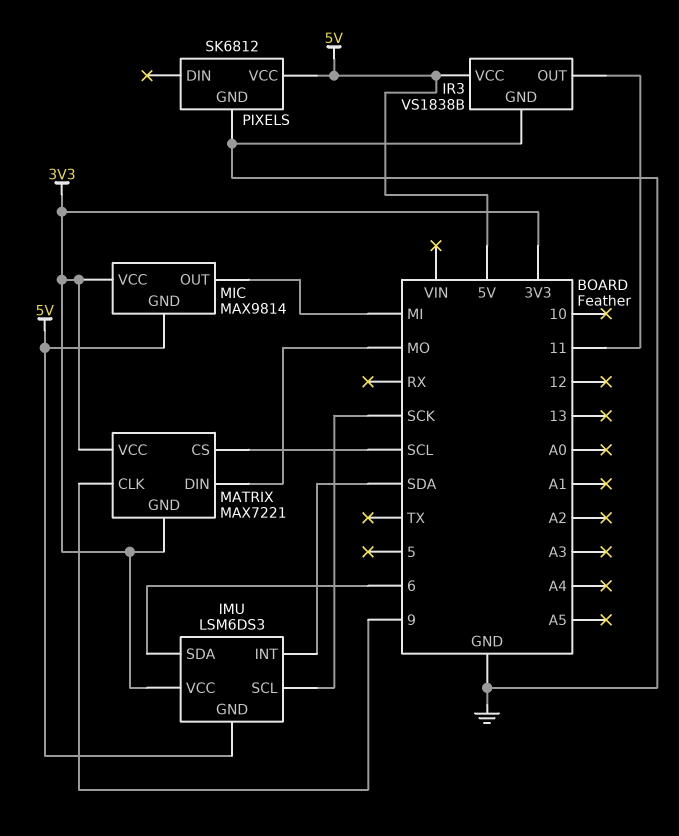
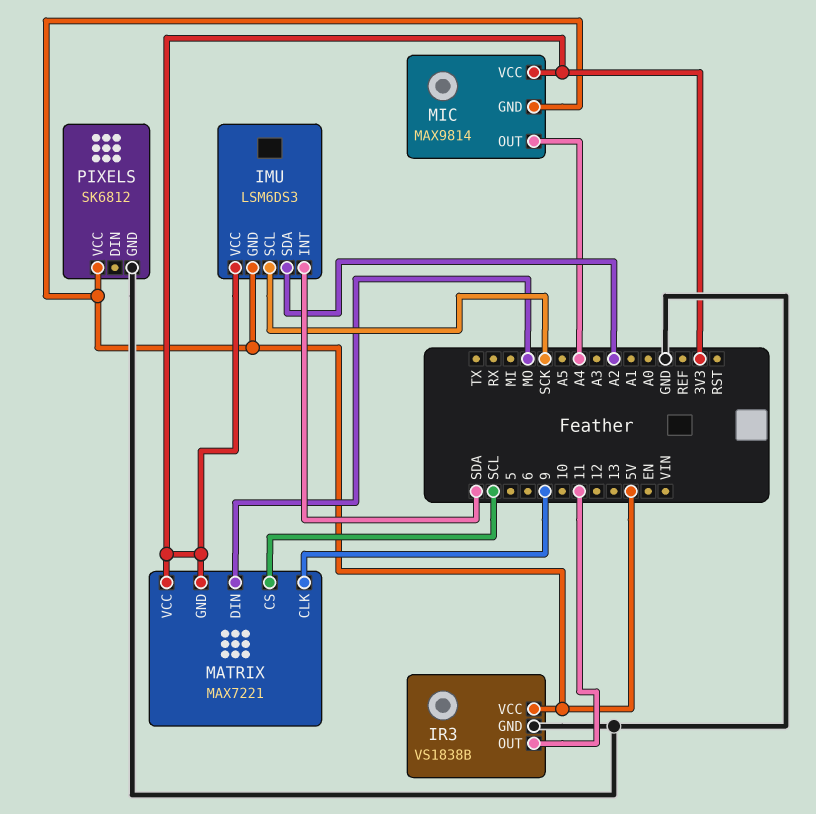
IMU pin SDA: 6 -> A2
MIC pin OUT: MI -> A4

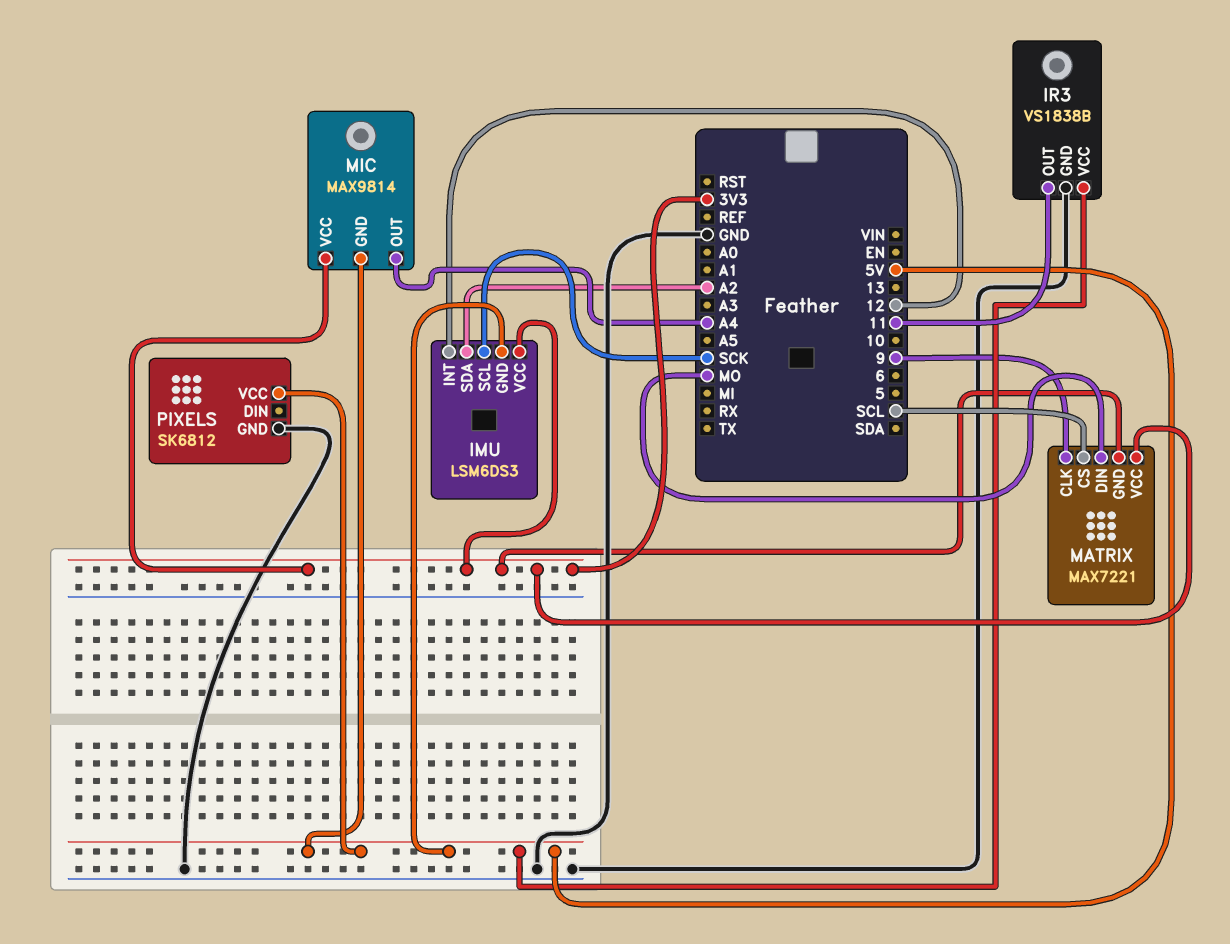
IMU pin INT: SDA -> 12

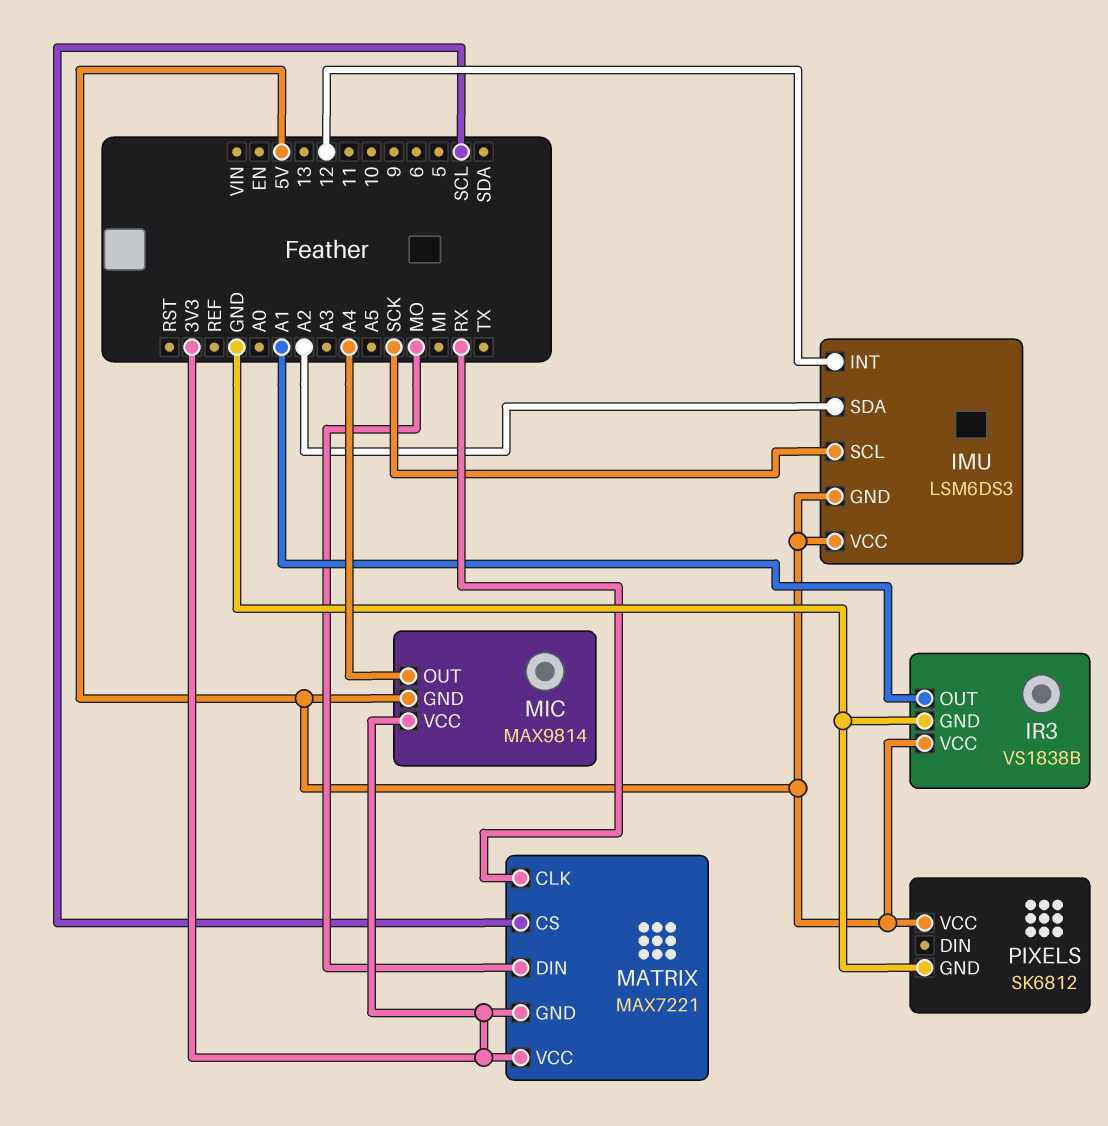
IMU pin VCC: 3V3 -> 5V
IR3 pin OUT: 11 -> A1
MATRIX pin CLK: 9 -> RX

